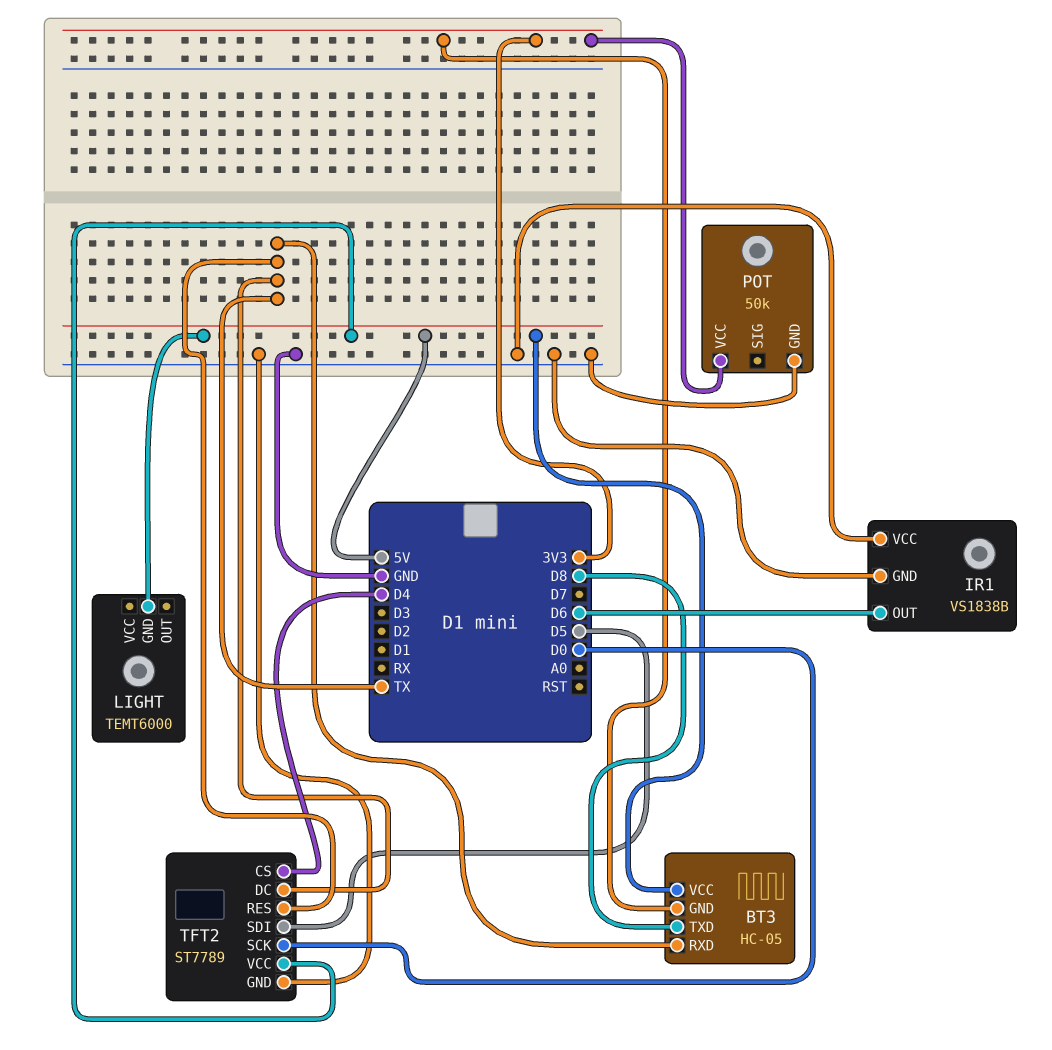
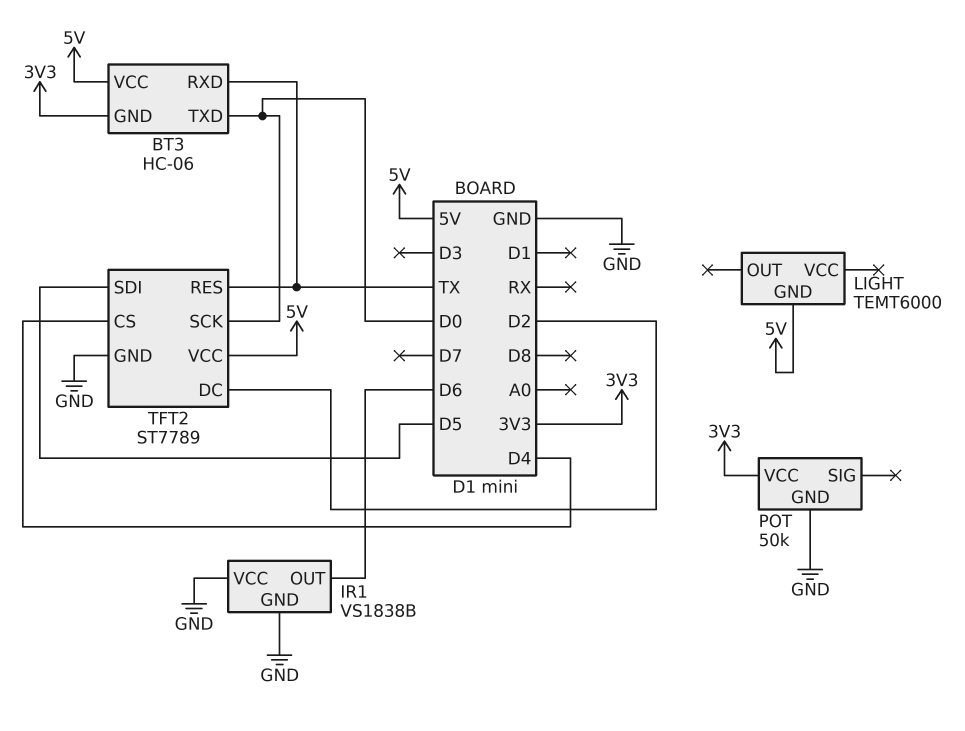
BT3: HC-05 -> HC-06
BT3 pin TXD: D8 -> D0
TFT2 pin DC: TX -> D2

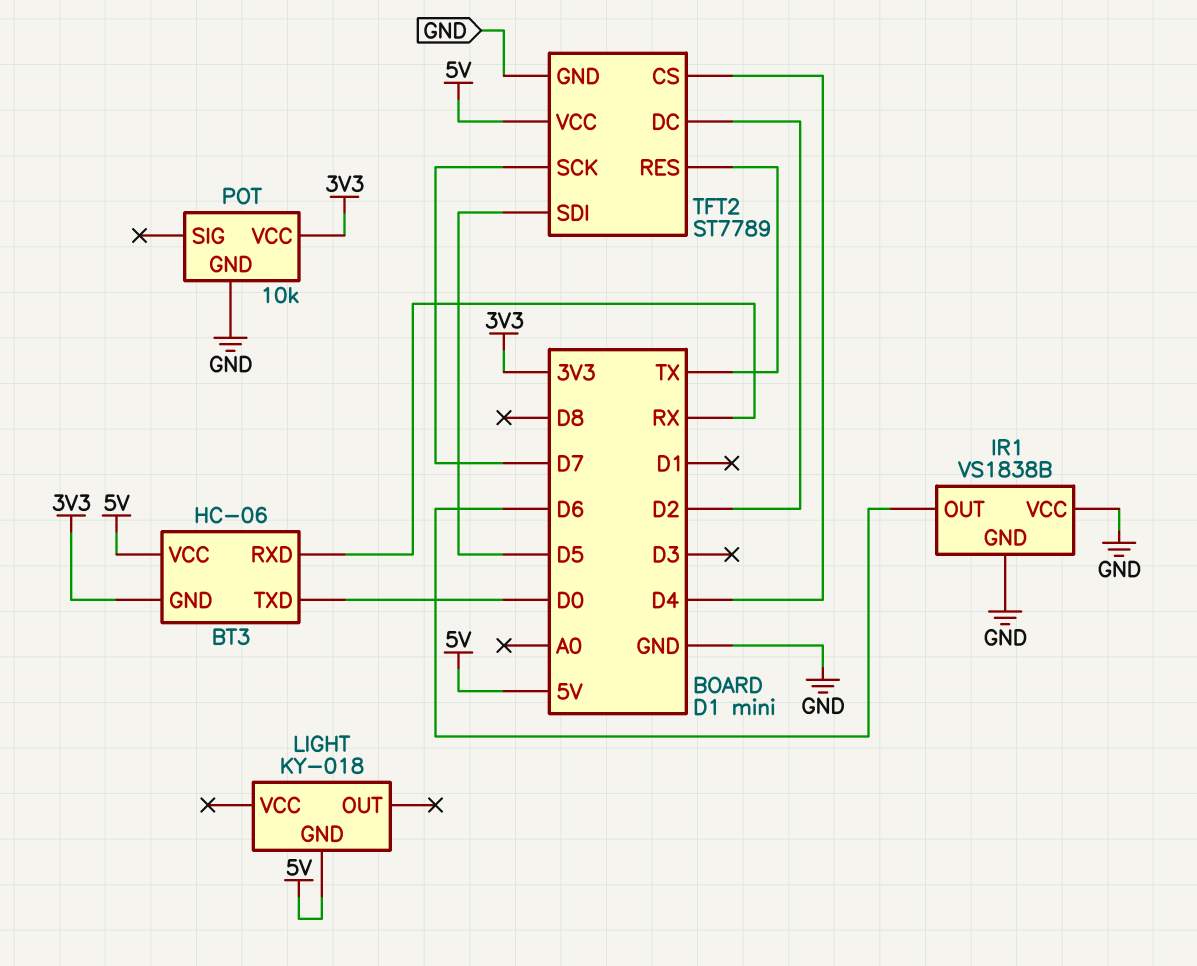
BT3 pin RXD: TX -> RX
LIGHT: TEMT6000 -> KY-018
POT: 50k -> 10k
TFT2 pin SCK: D0 -> D7

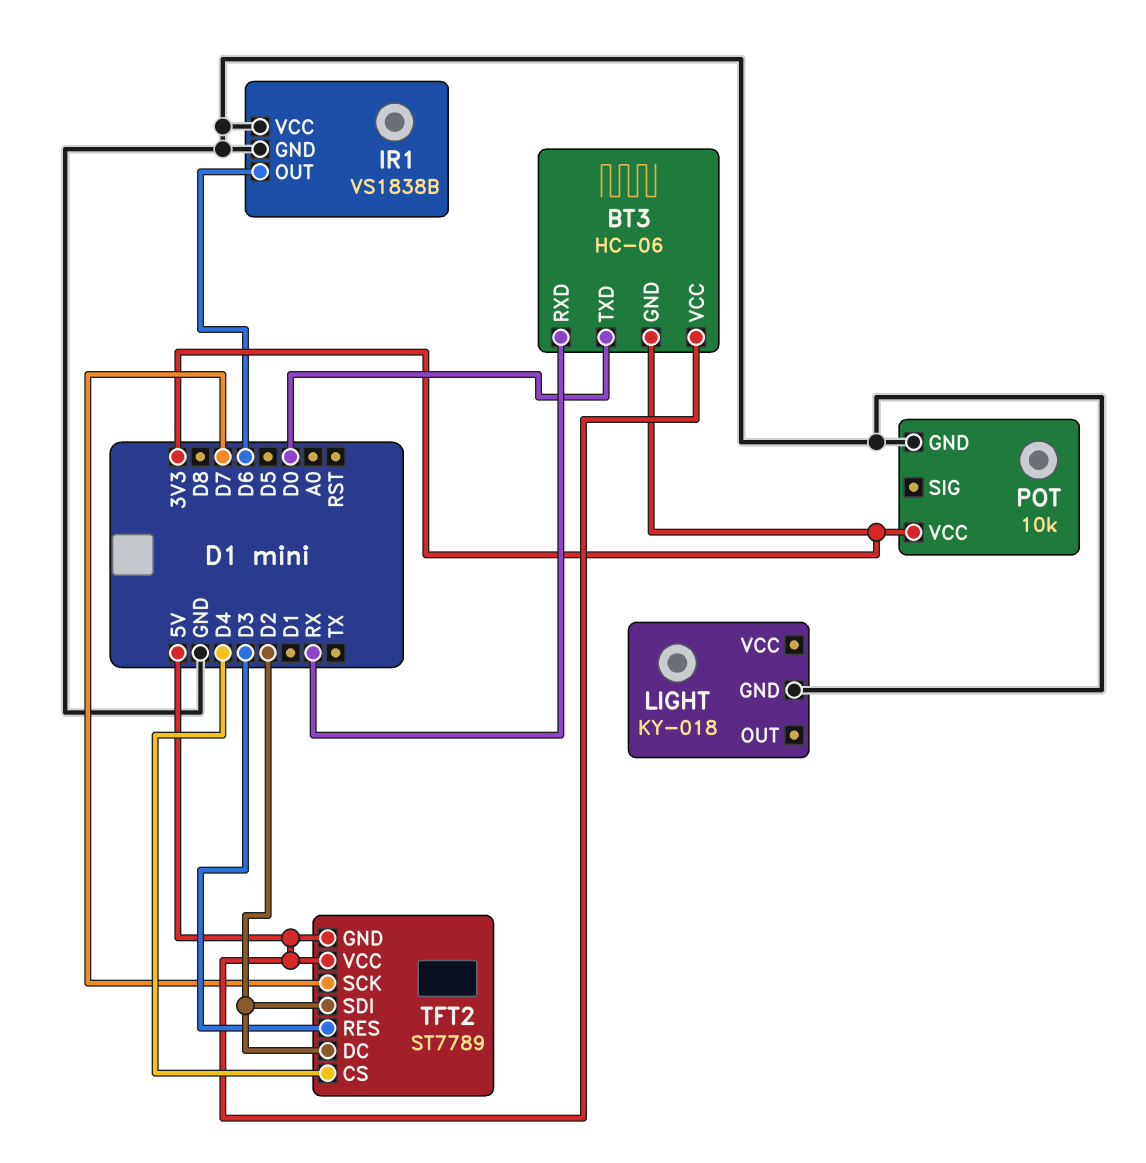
LIGHT pin GND: 5V -> GND
TFT2 pin GND: GND -> 5V
TFT2 pin RES: TX -> D3
TFT2 pin SDI: D5 -> D2

